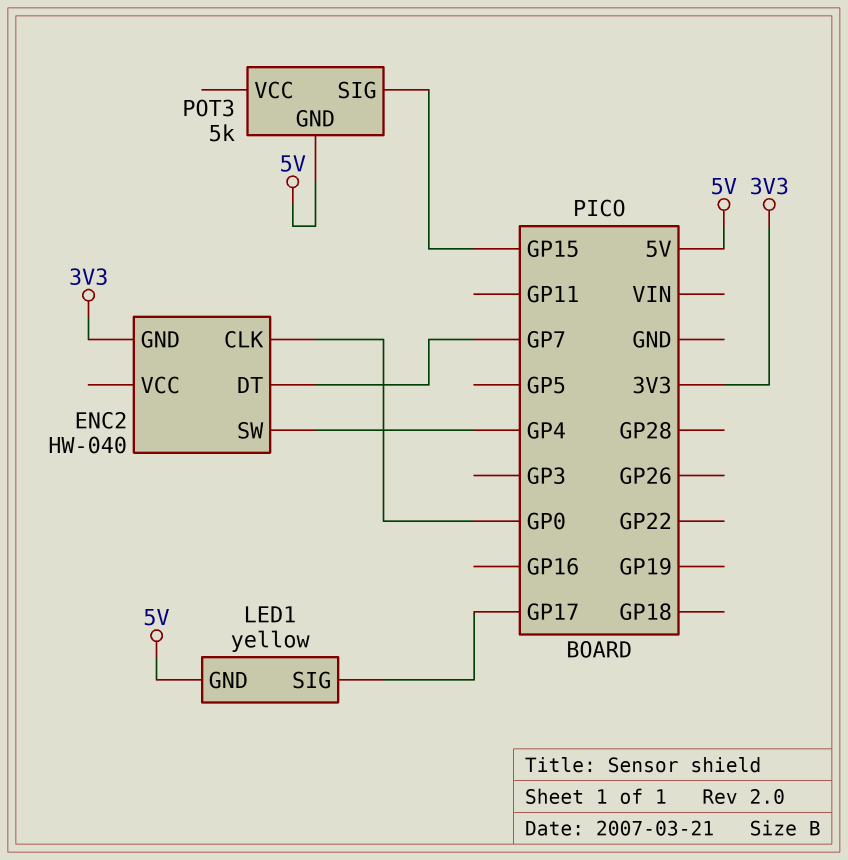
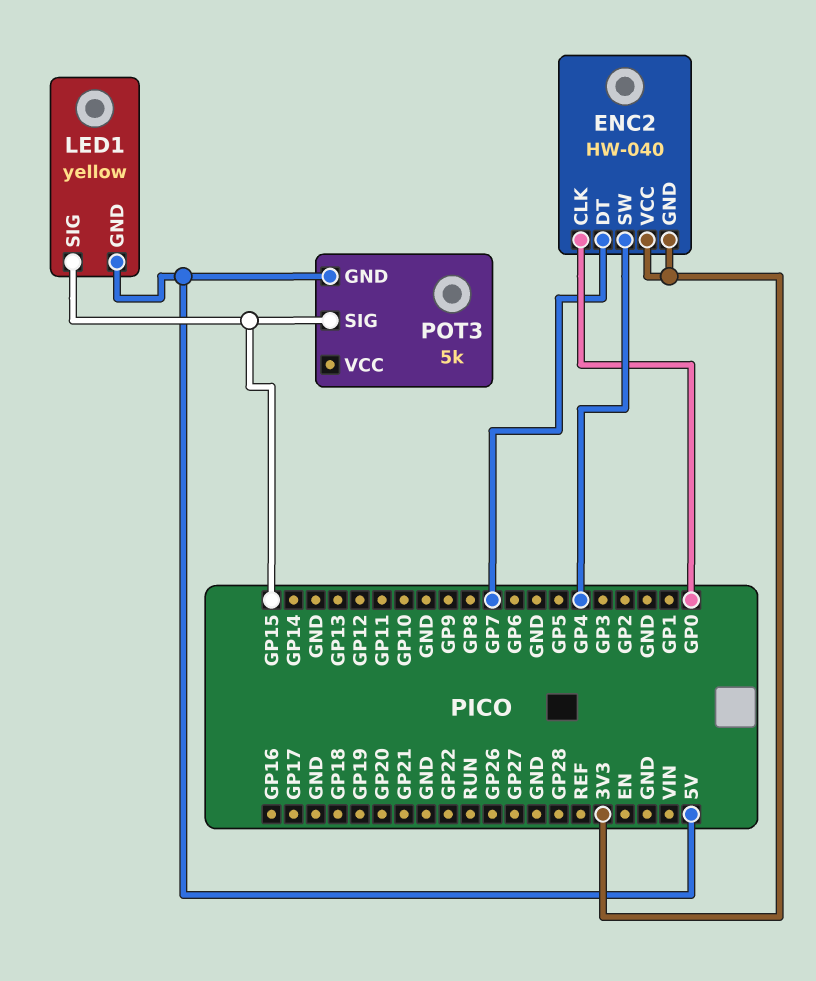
ENC2 pin VCC: none -> 3V3
LED1 pin SIG: GP17 -> GP15

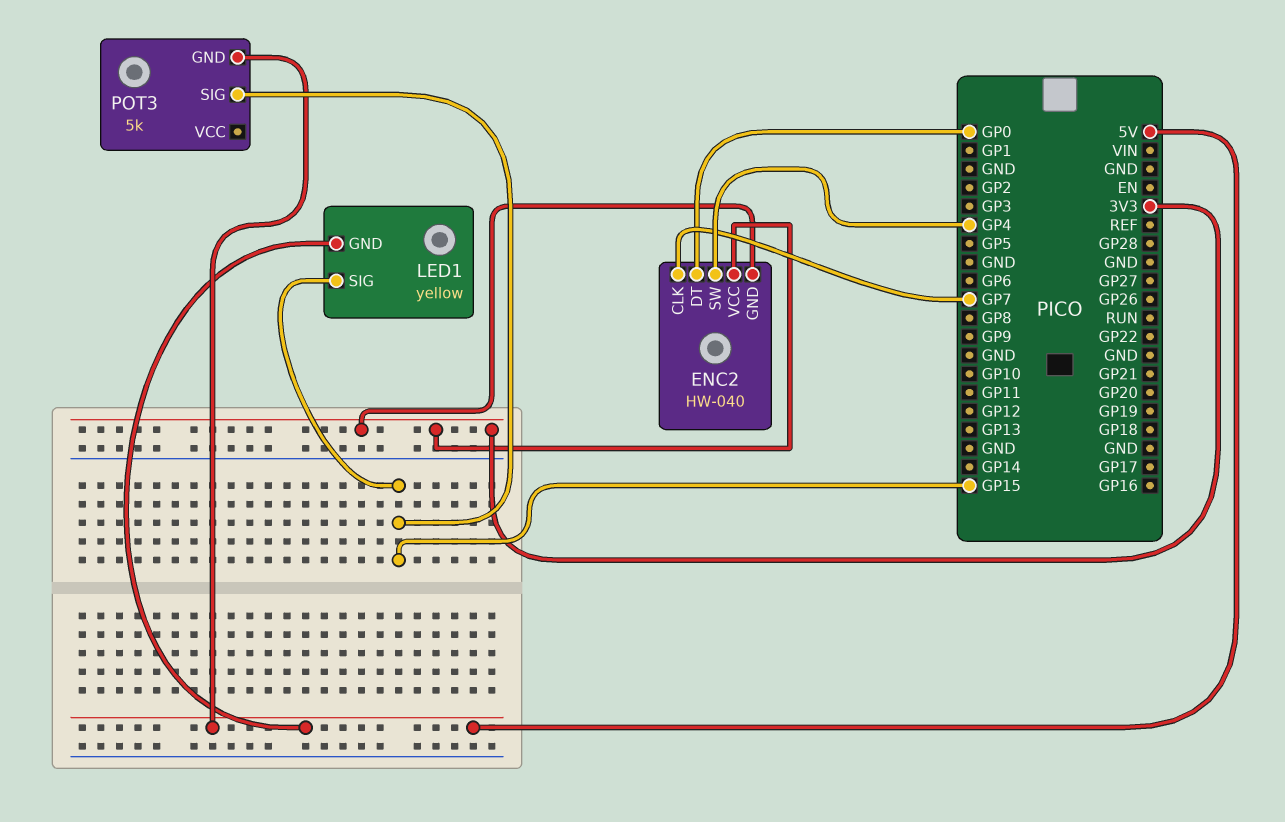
ENC2 pin CLK: GP0 -> GP7
ENC2 pin DT: GP7 -> GP0

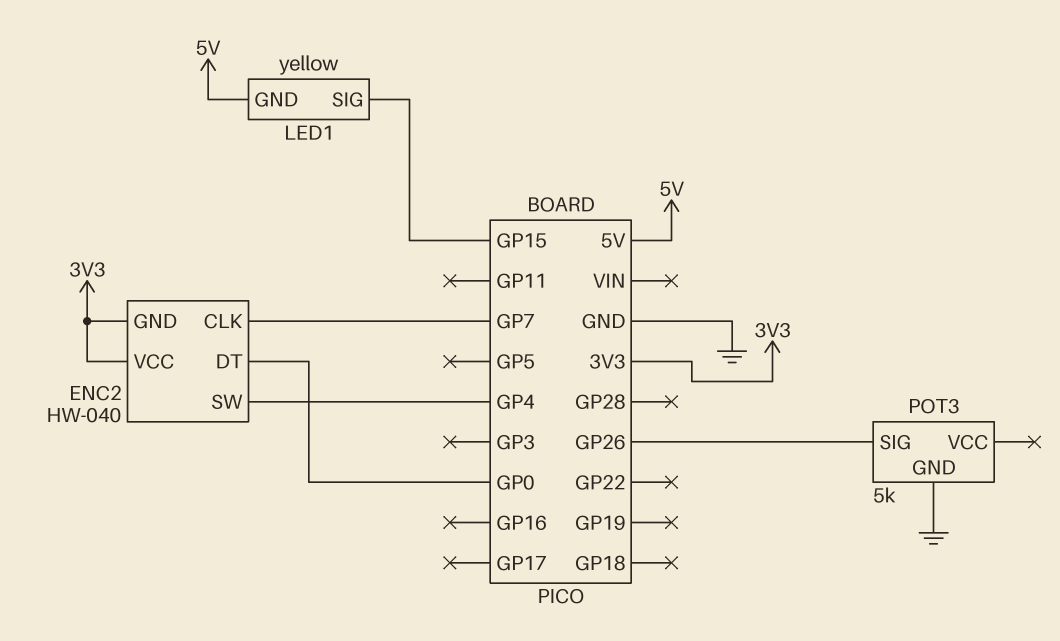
POT3 pin GND: 5V -> GND
POT3 pin SIG: GP15 -> GP26

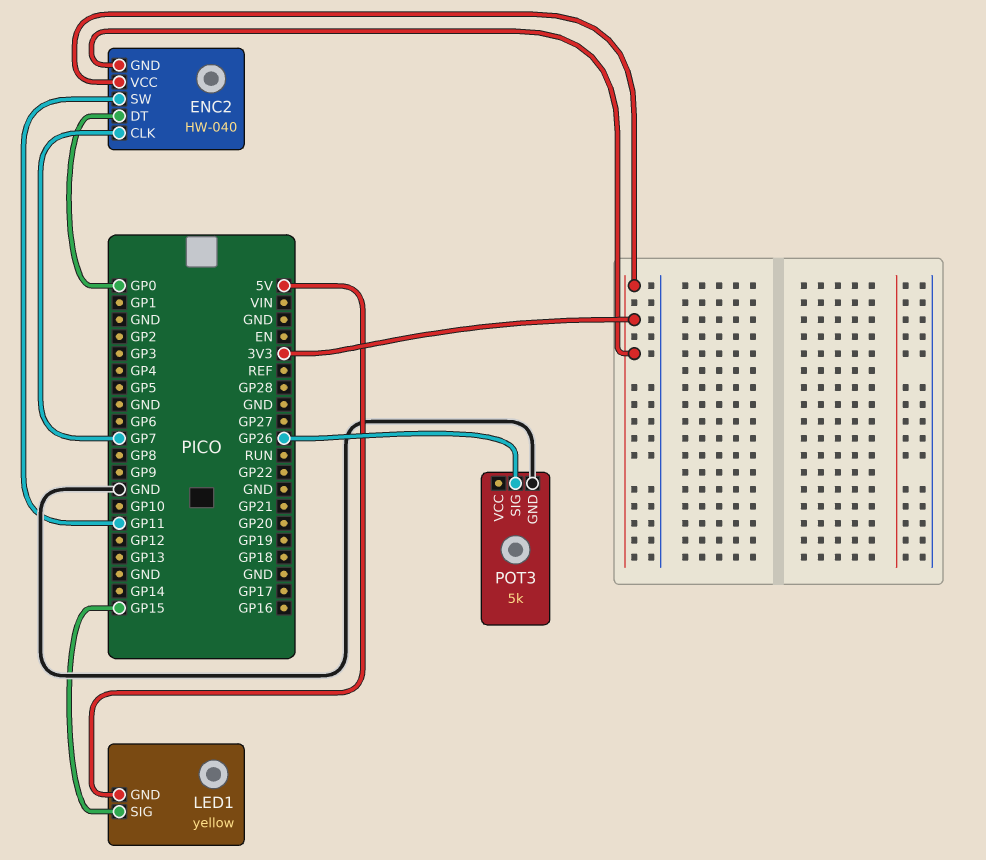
ENC2 pin SW: GP4 -> GP11

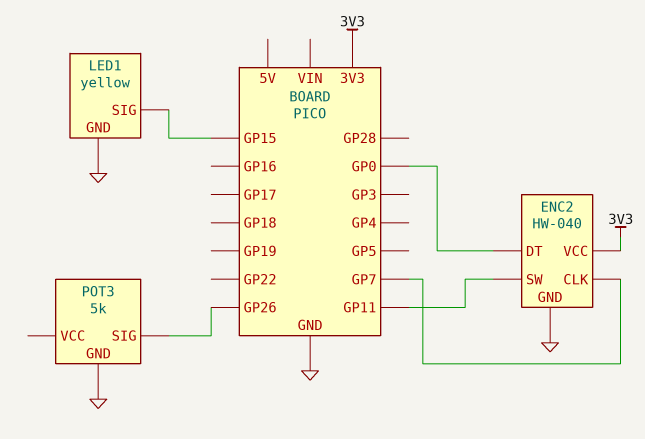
ENC2 pin GND: 3V3 -> GND
LED1 pin GND: 5V -> GND

